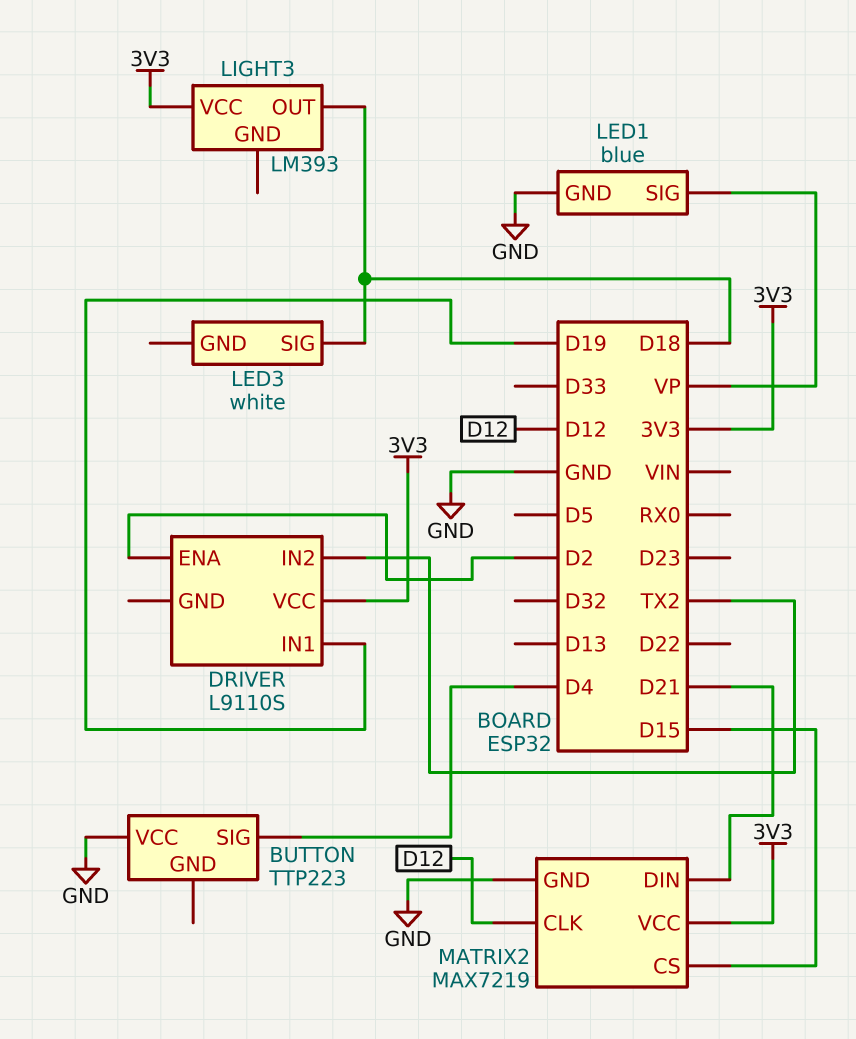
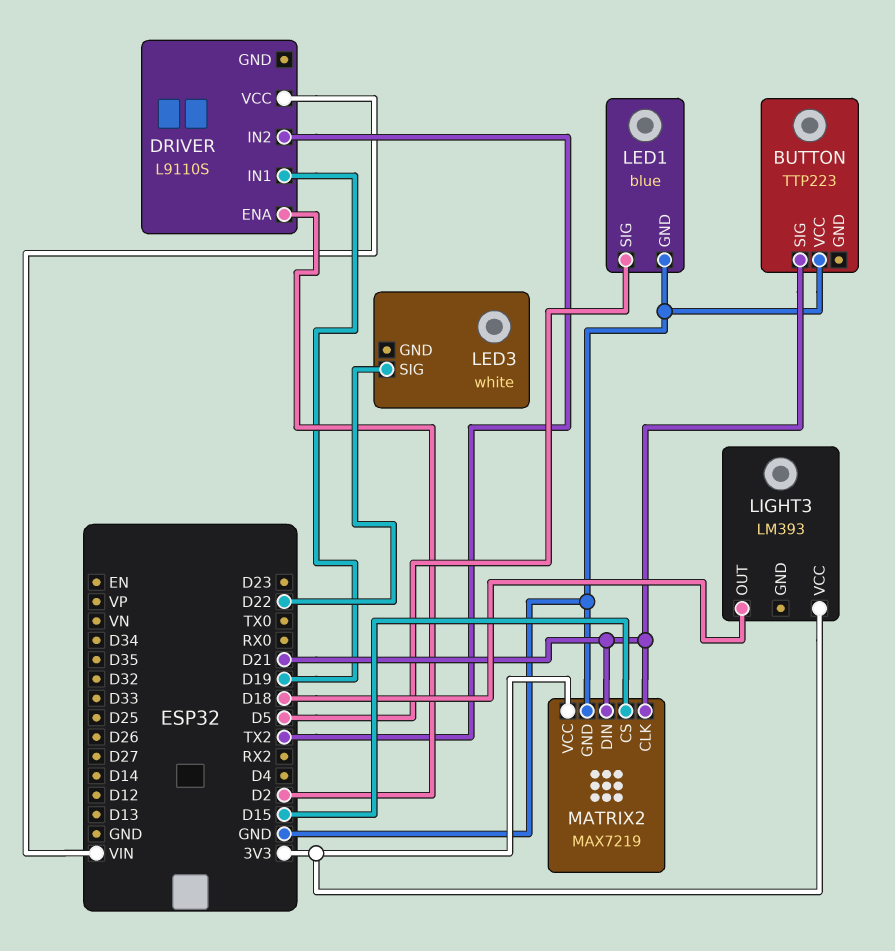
BUTTON pin SIG: D4 -> D21
DRIVER pin VCC: 3V3 -> VIN
LED1 pin SIG: VP -> D5
LED3 pin SIG: D18 -> D22
MATRIX2 pin CLK: D12 -> D21

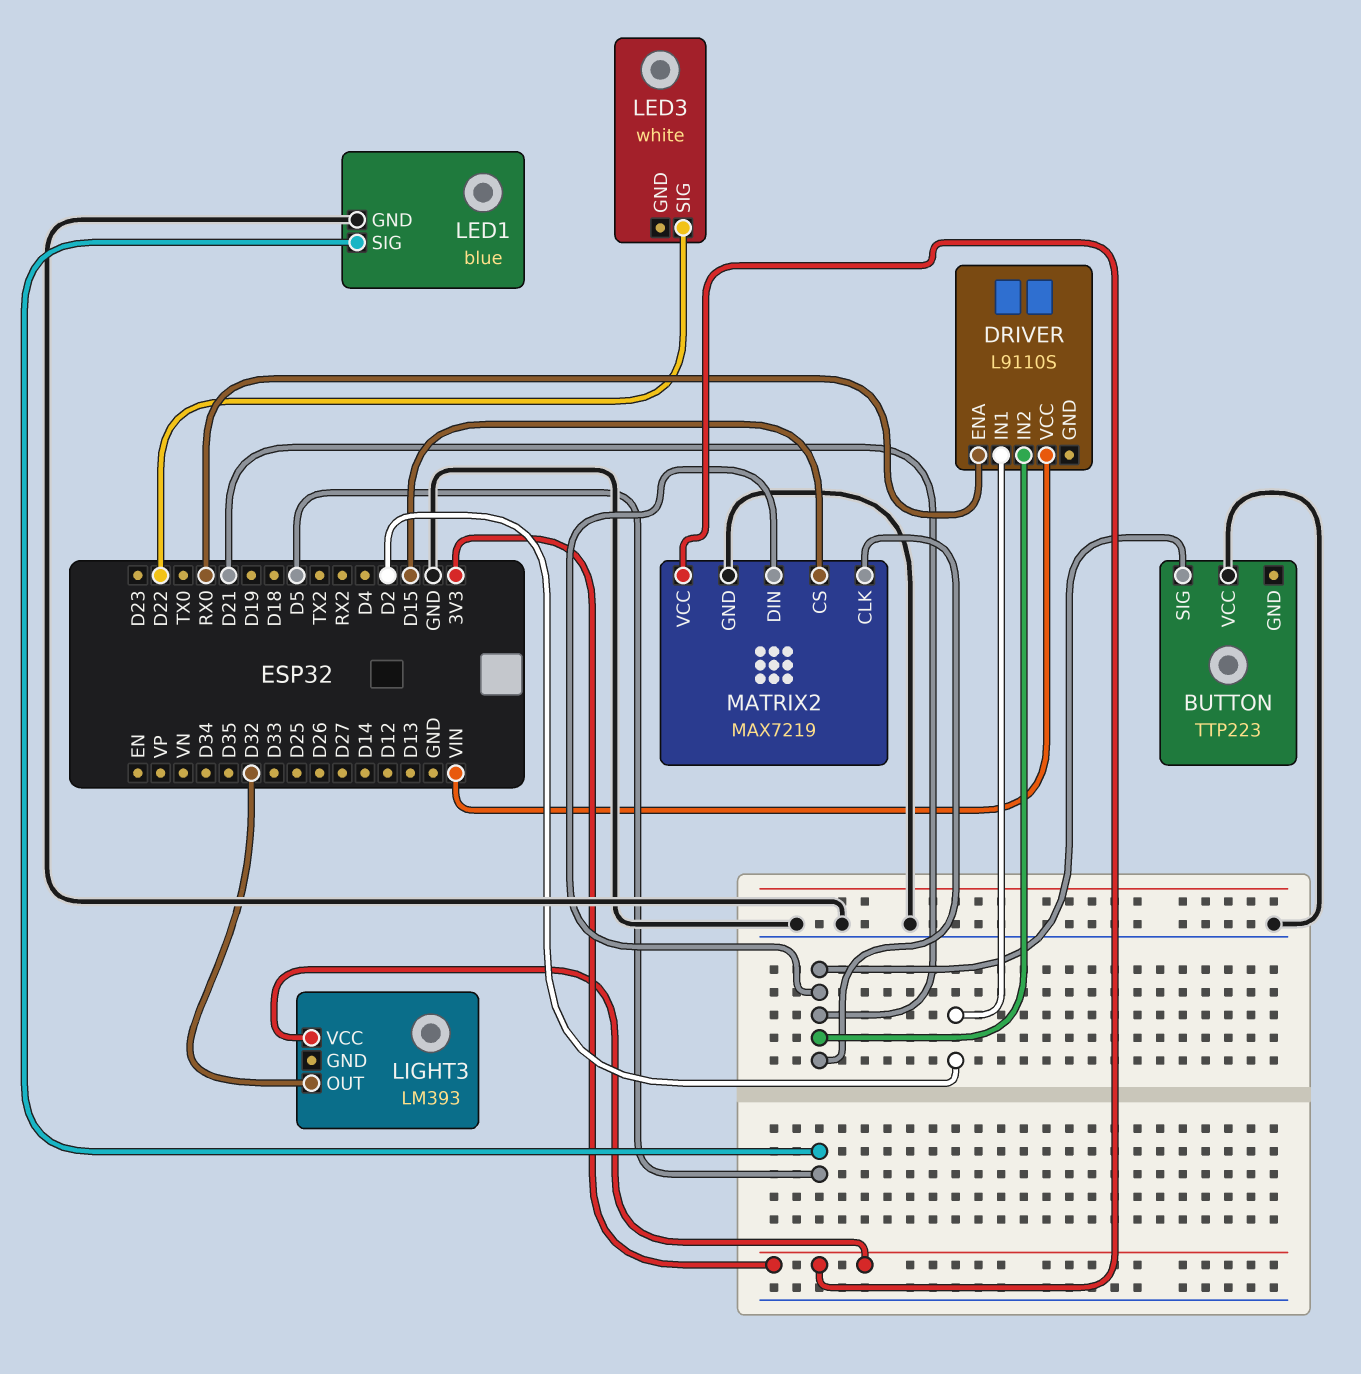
DRIVER pin ENA: D2 -> RX0
DRIVER pin IN1: D19 -> D2
DRIVER pin IN2: TX2 -> D21
LIGHT3 pin OUT: D18 -> D32

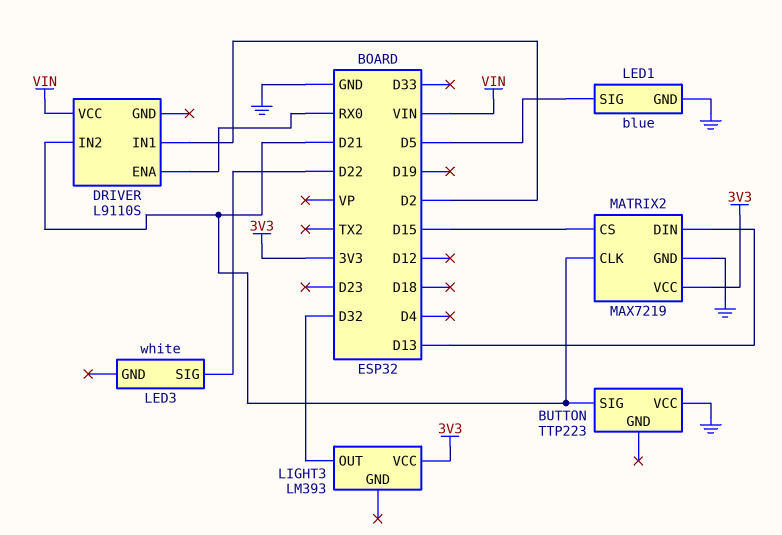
MATRIX2 pin DIN: D21 -> D13

